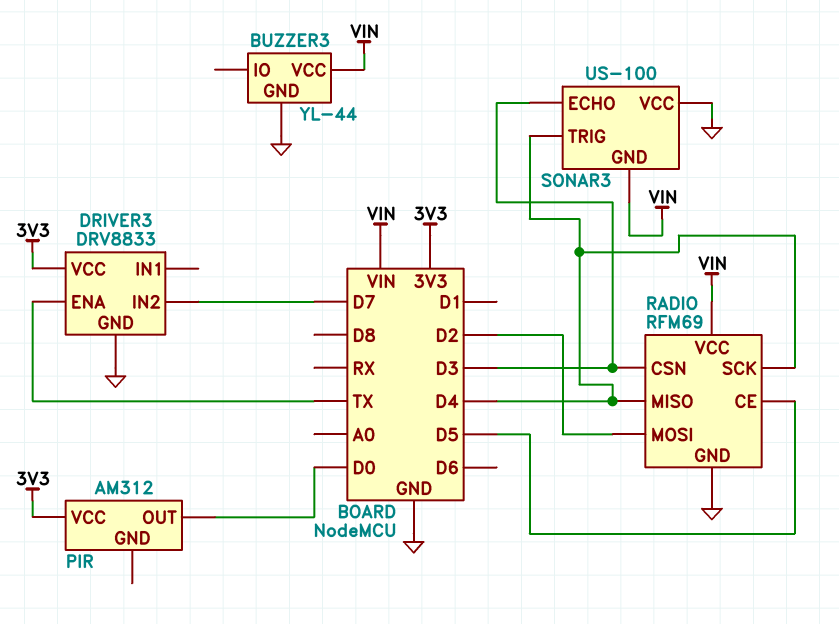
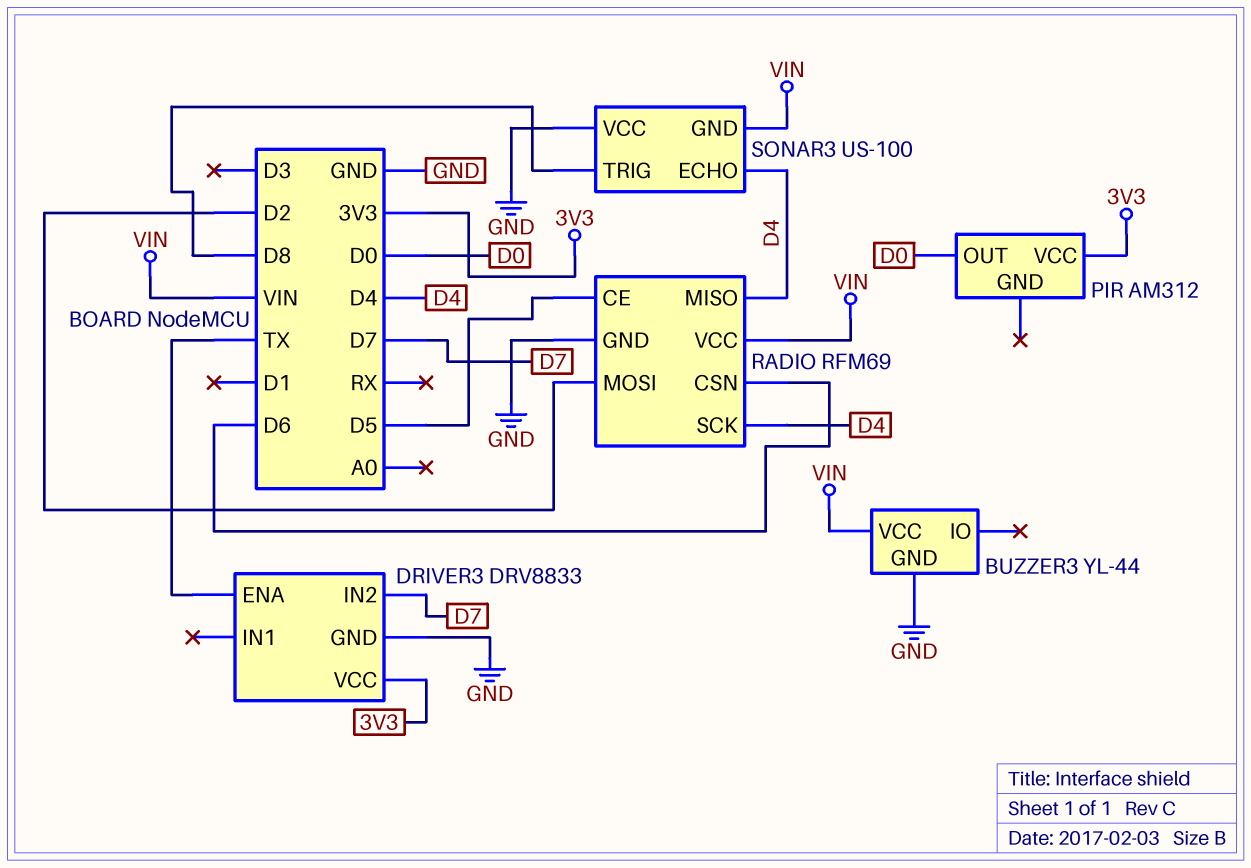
RADIO pin CSN: D3 -> D6
SONAR3 pin ECHO: D3 -> D4
SONAR3 pin TRIG: D4 -> D8

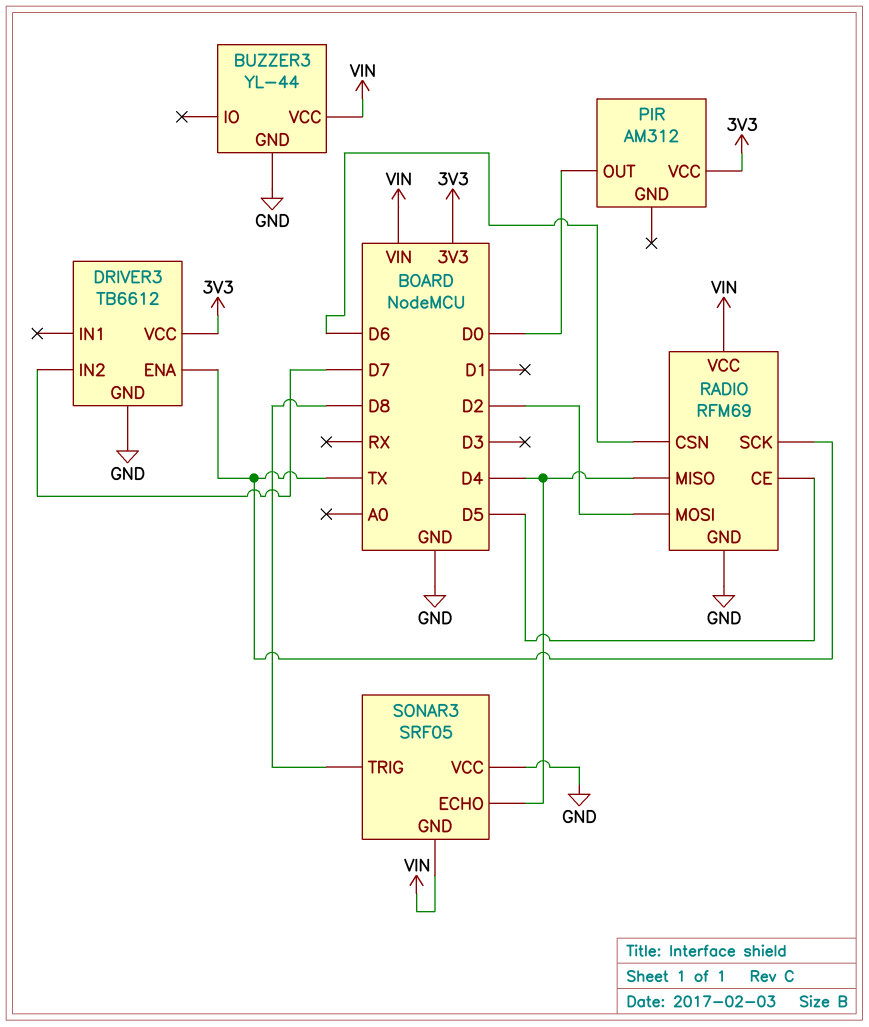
DRIVER3: DRV8833 -> TB6612
RADIO pin SCK: D4 -> TX
SONAR3: US-100 -> SRF05

